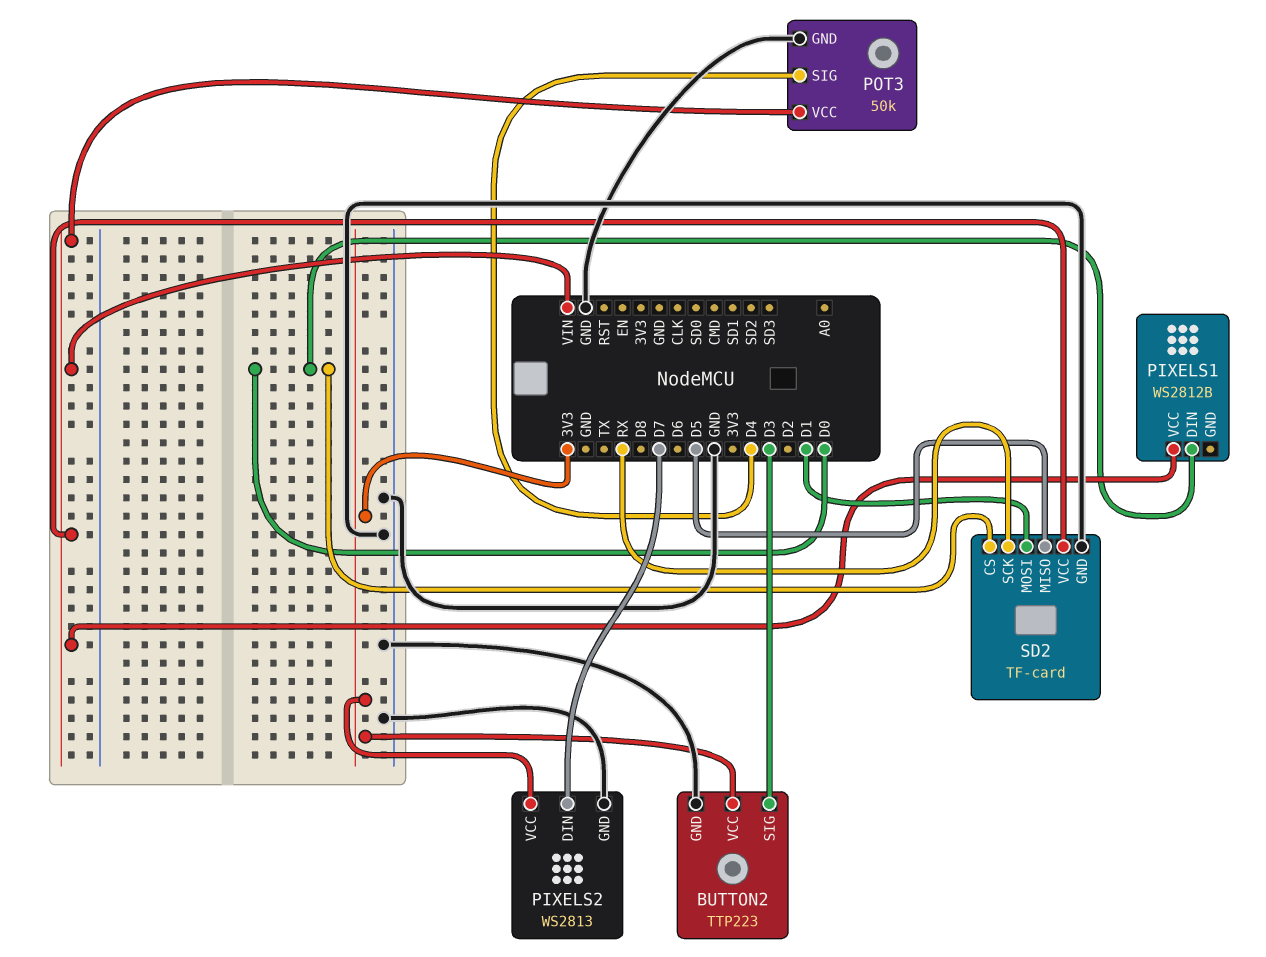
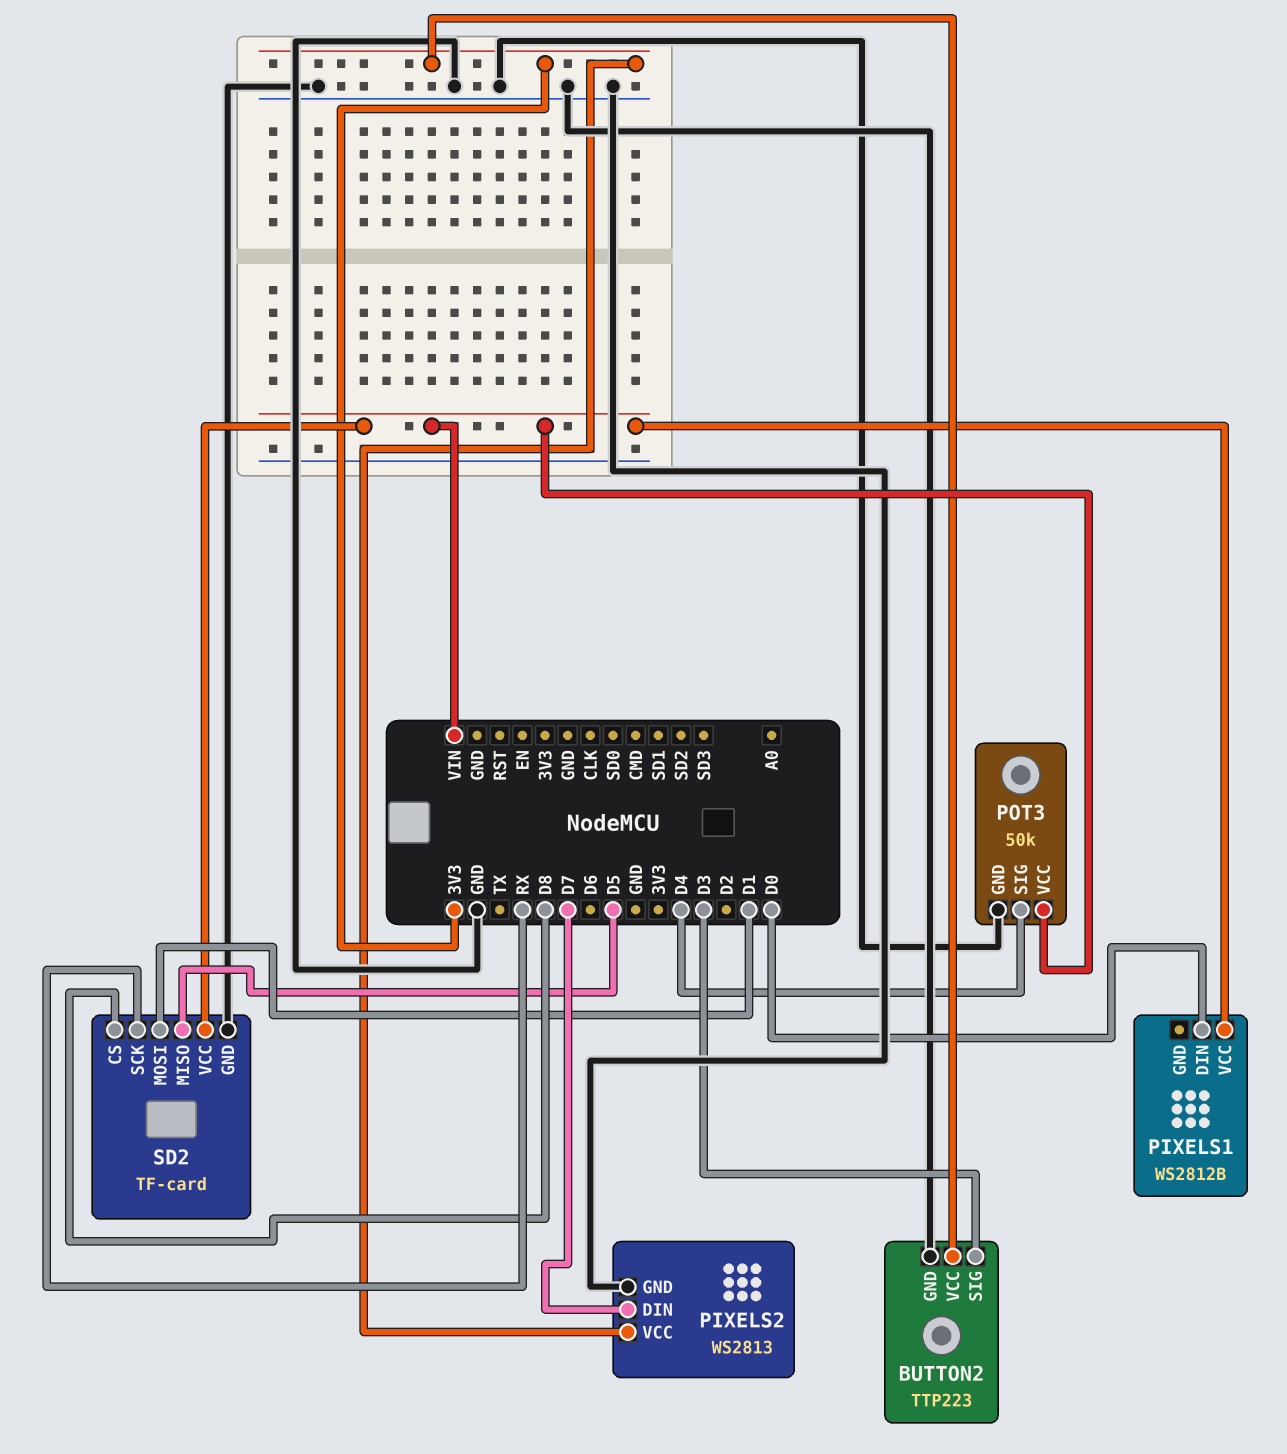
SD2 pin CS: D0 -> D8

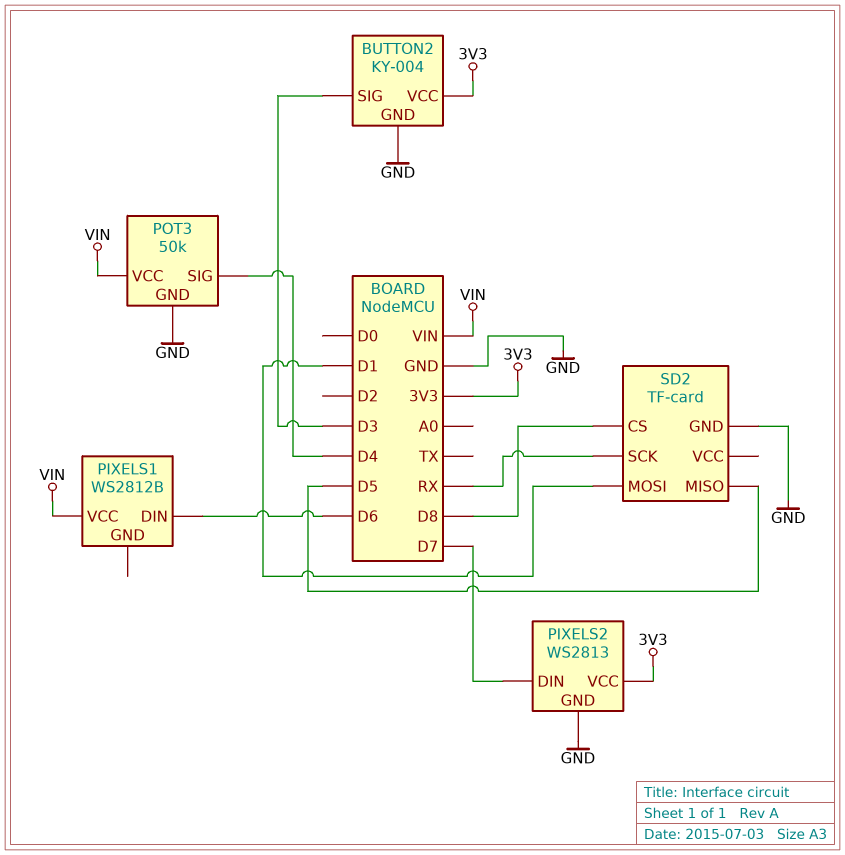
BUTTON2: TTP223 -> KY-004
PIXELS1 pin DIN: D0 -> D6
SD2 pin VCC: VIN -> none

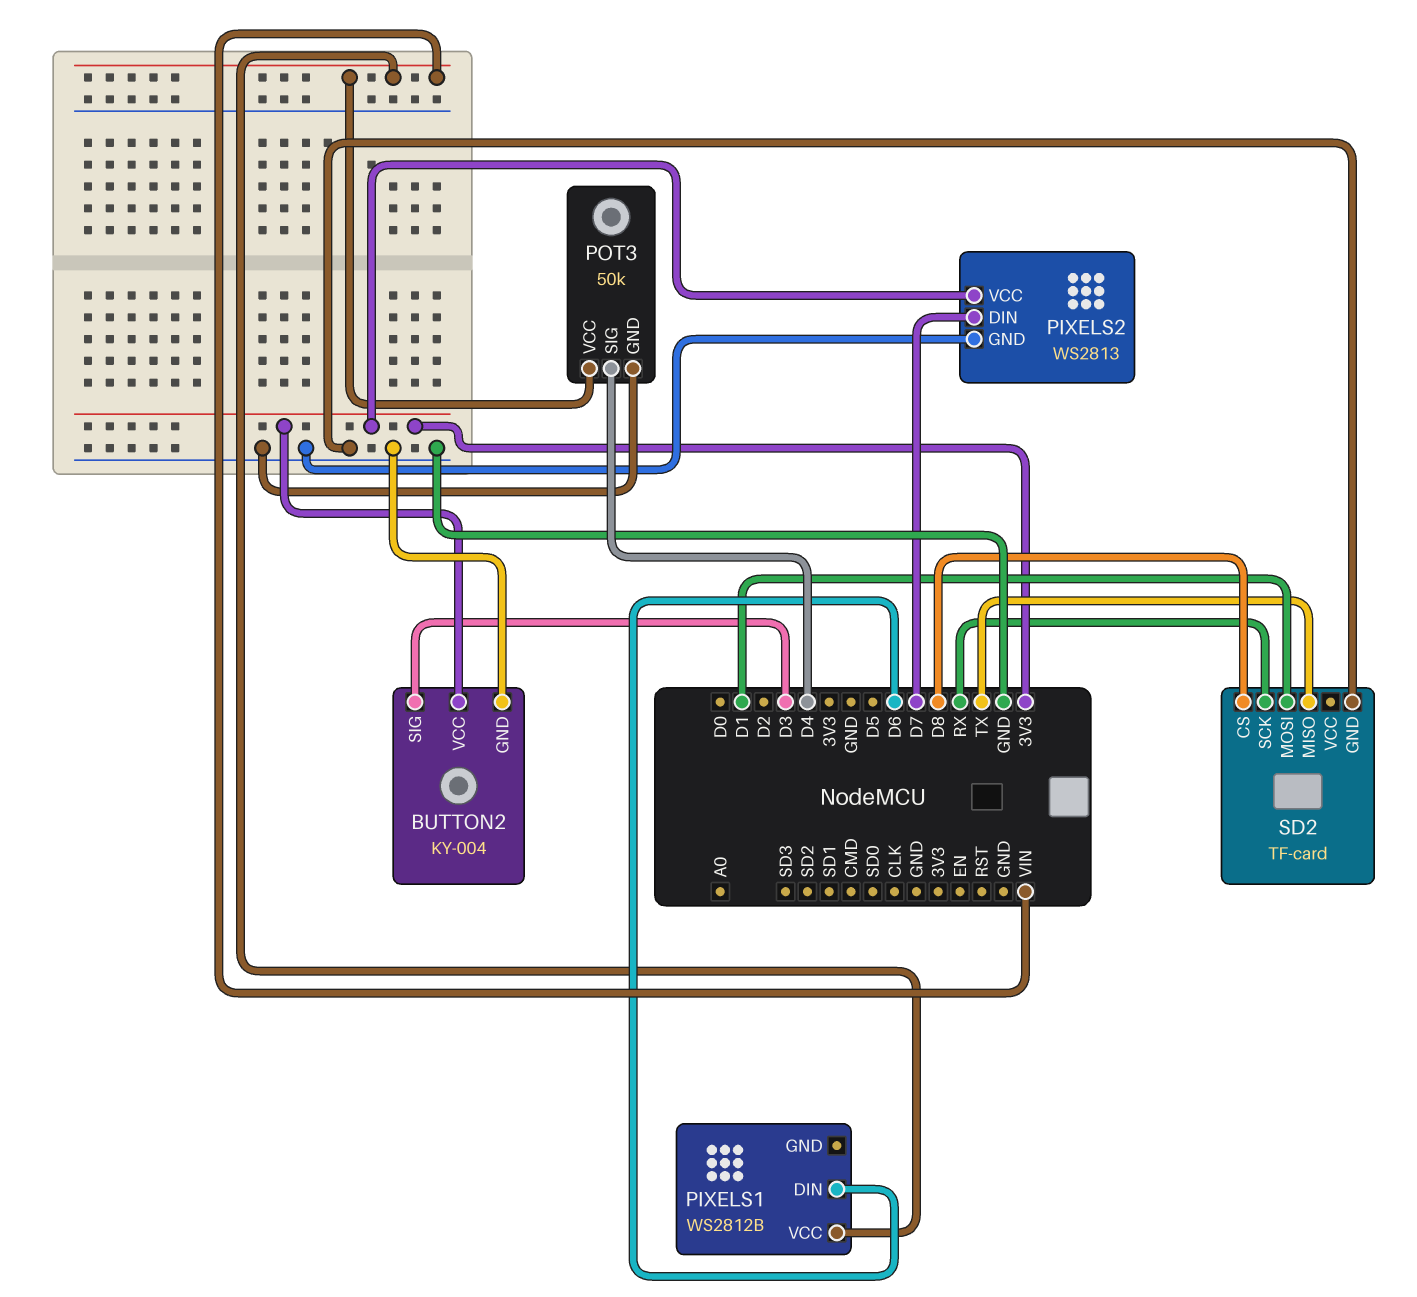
SD2 pin MISO: D5 -> TX

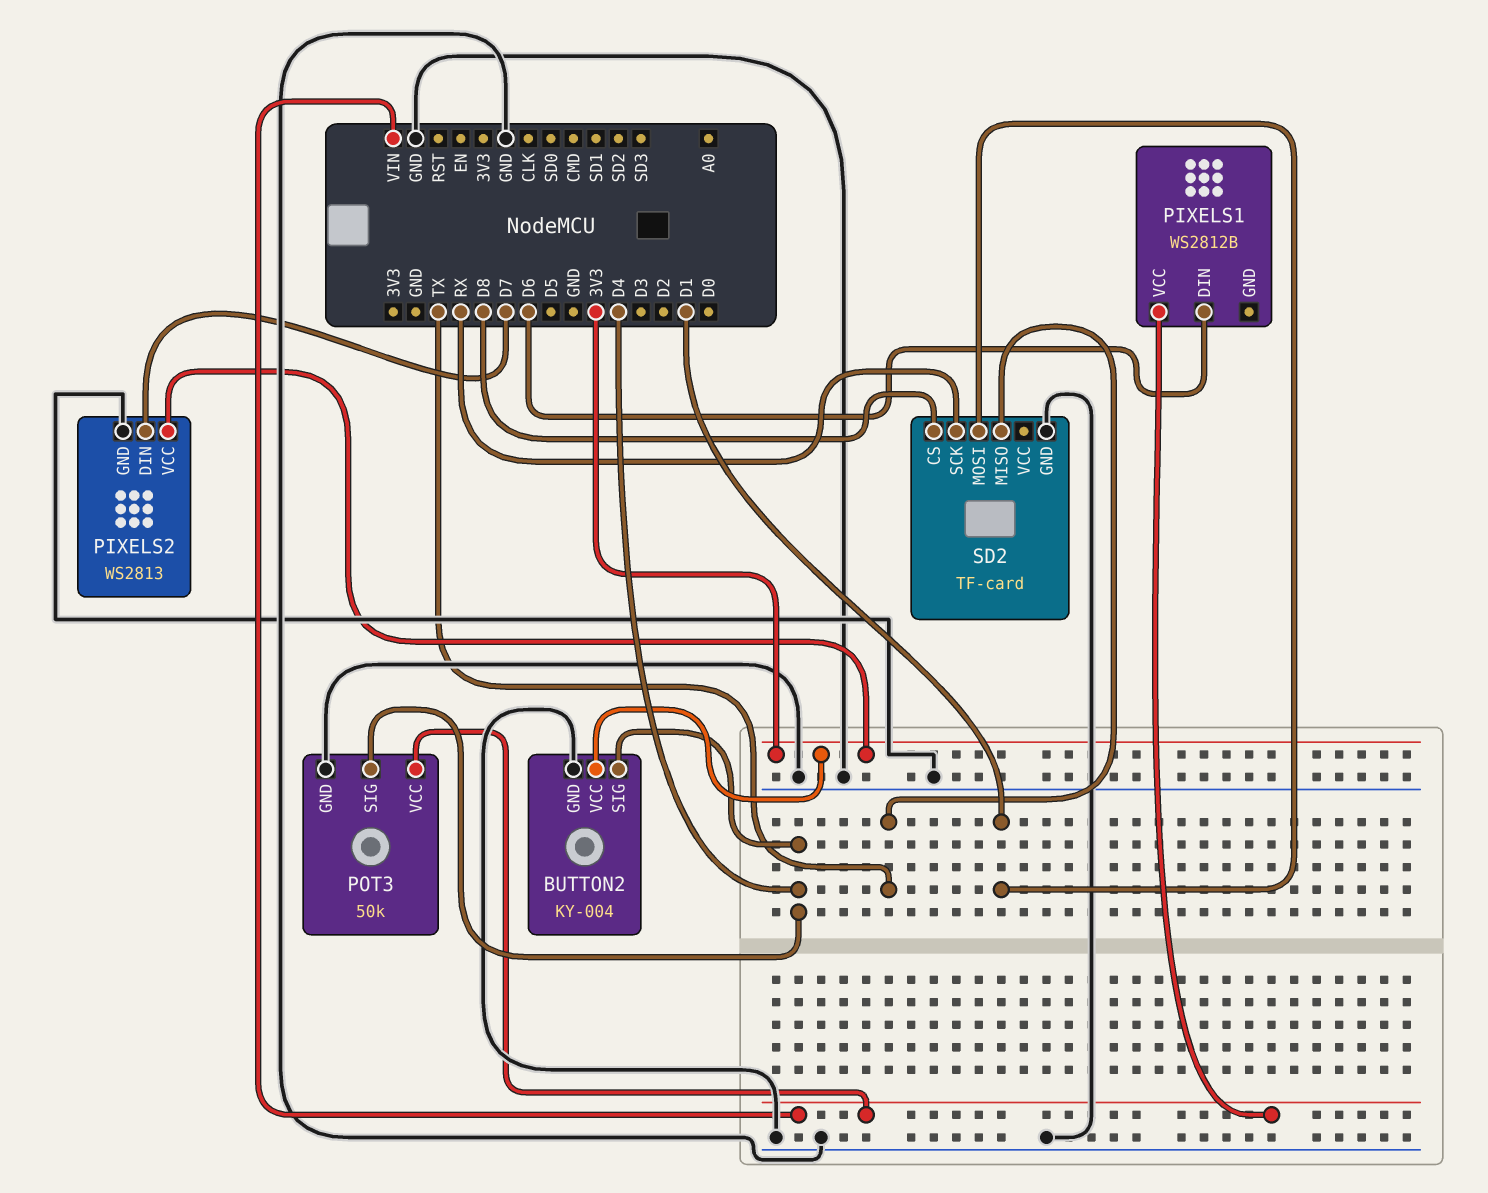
BUTTON2 pin SIG: D3 -> D4

